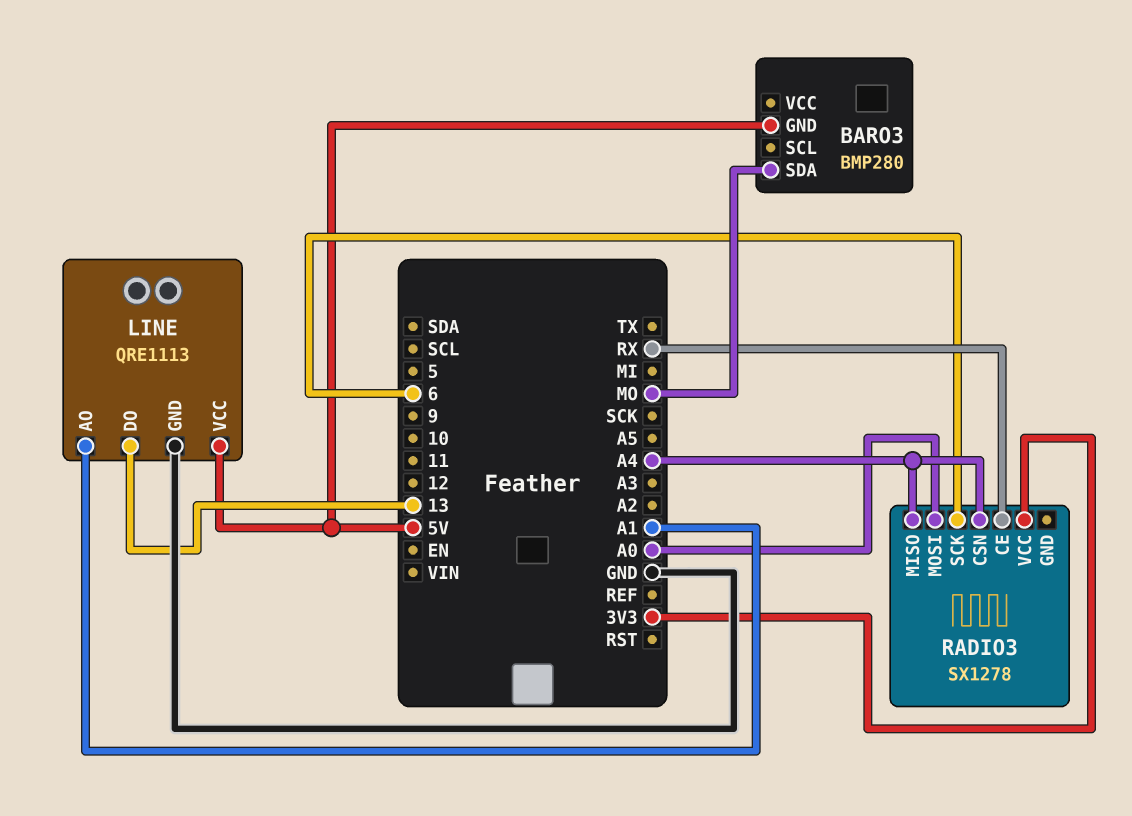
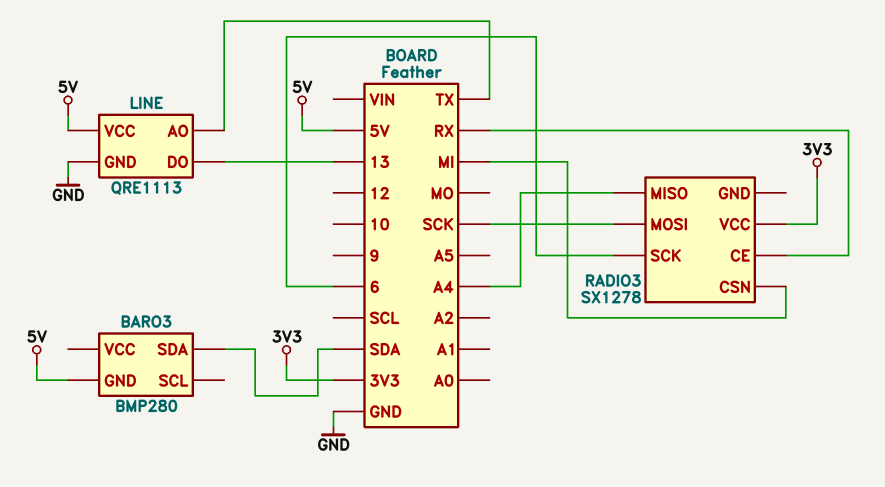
BARO3 pin SDA: MO -> SDA
LINE pin AO: A1 -> TX
RADIO3 pin CSN: A4 -> MI
RADIO3 pin MOSI: A0 -> SCK

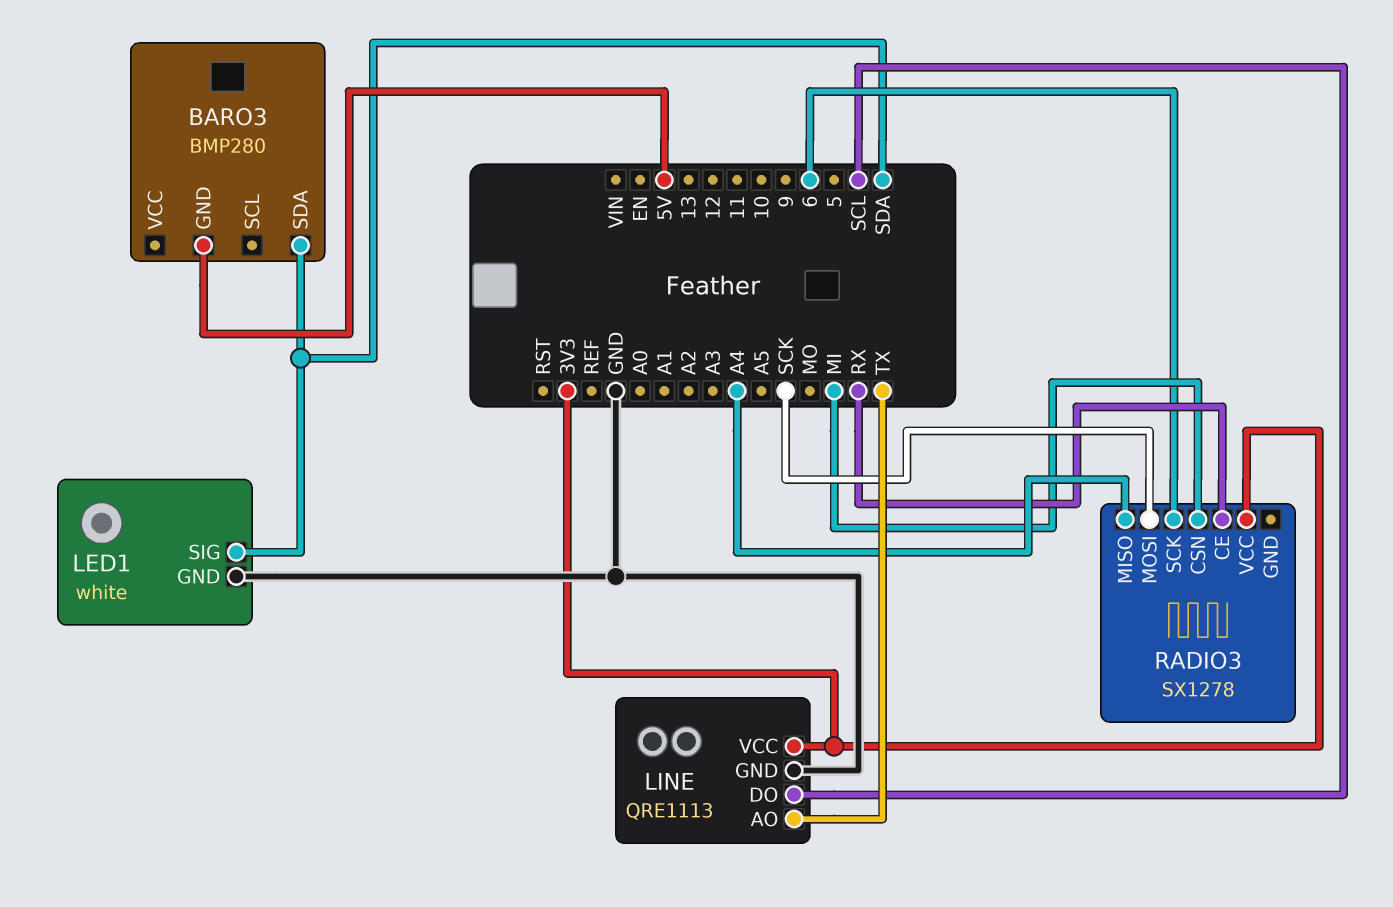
LED1: none -> white
LED1 pin GND: none -> GND
LED1 pin SIG: none -> SDA
LINE pin DO: 13 -> SCL
LINE pin VCC: 5V -> 3V3

